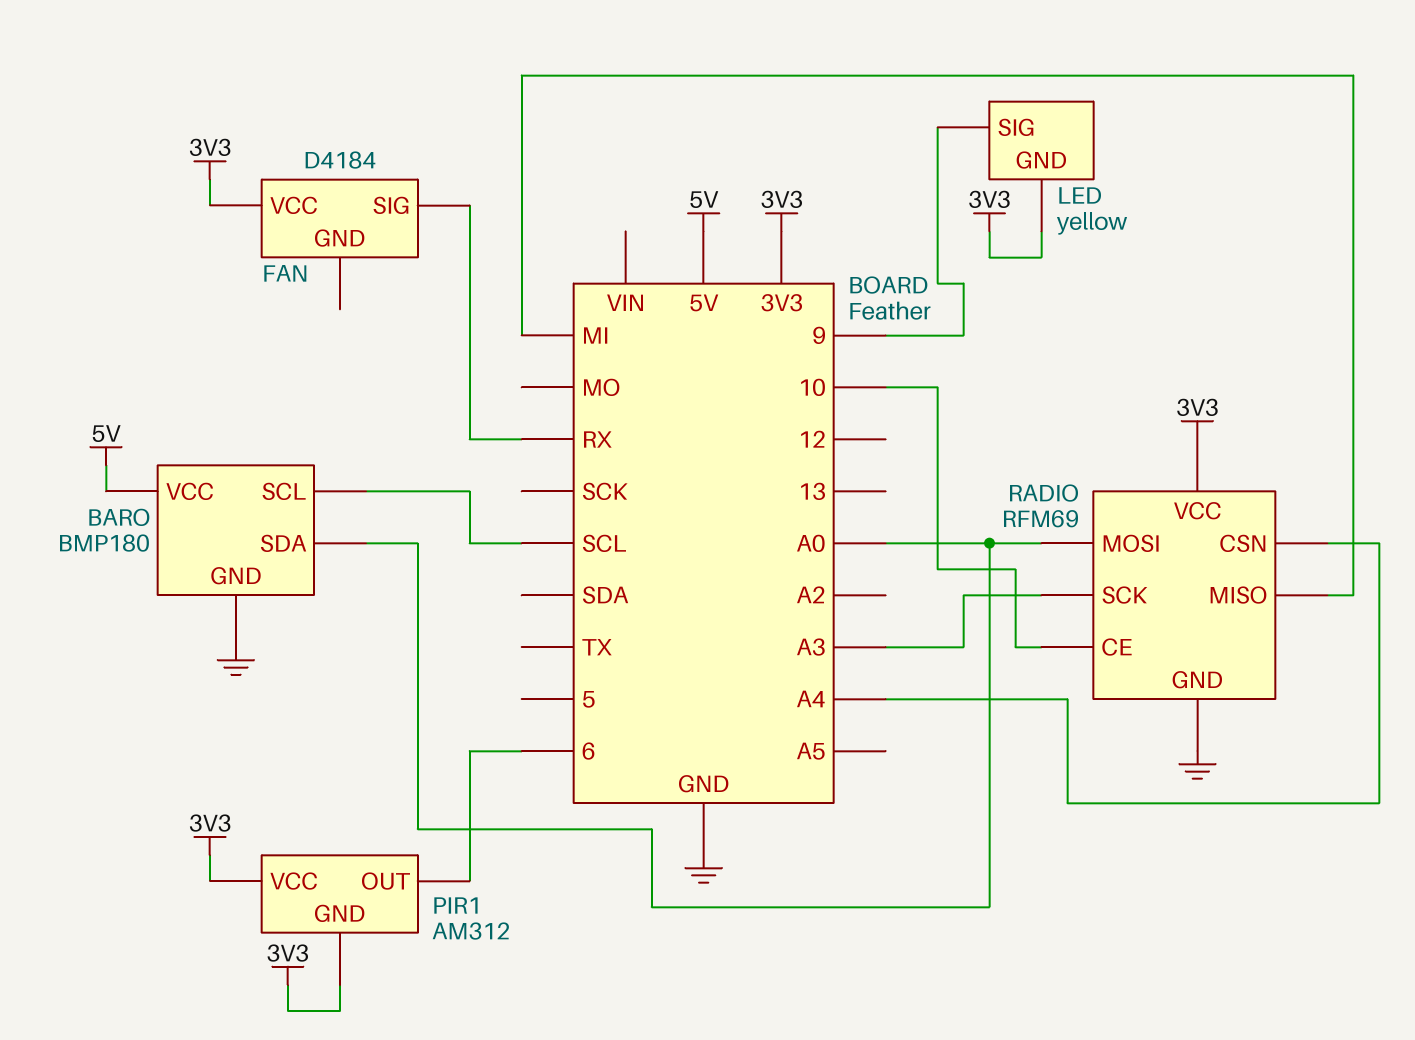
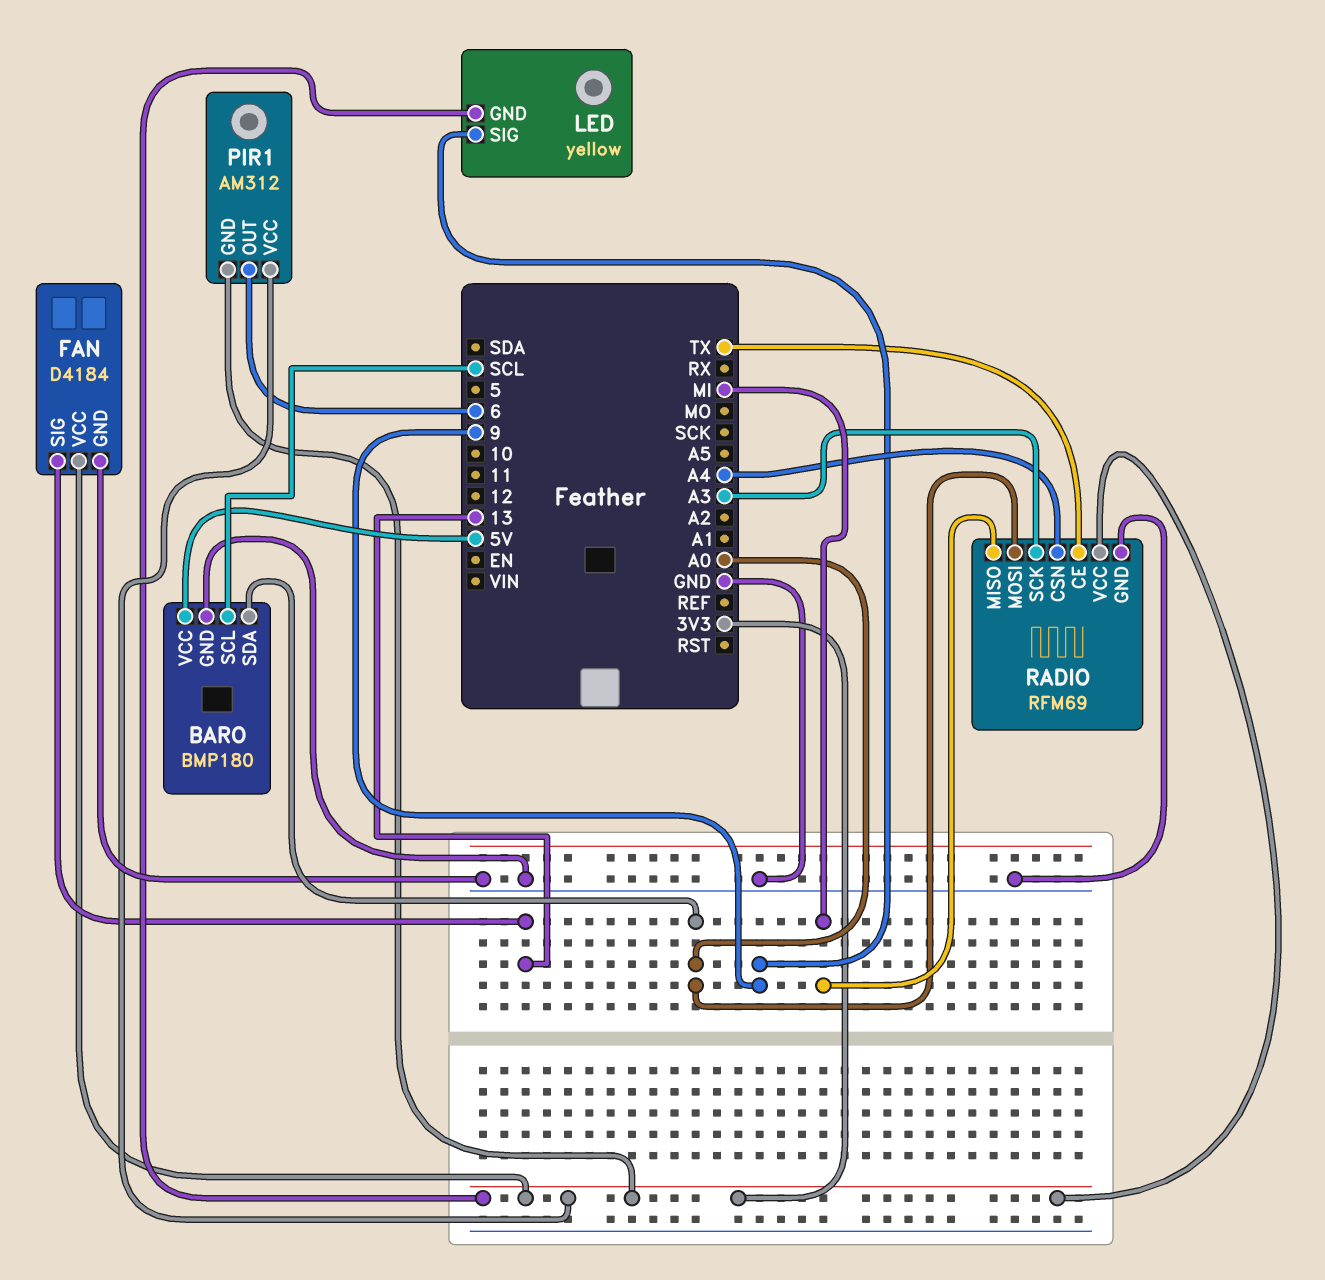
FAN pin GND: none -> GND
FAN pin SIG: RX -> 13
RADIO pin CE: 10 -> TX

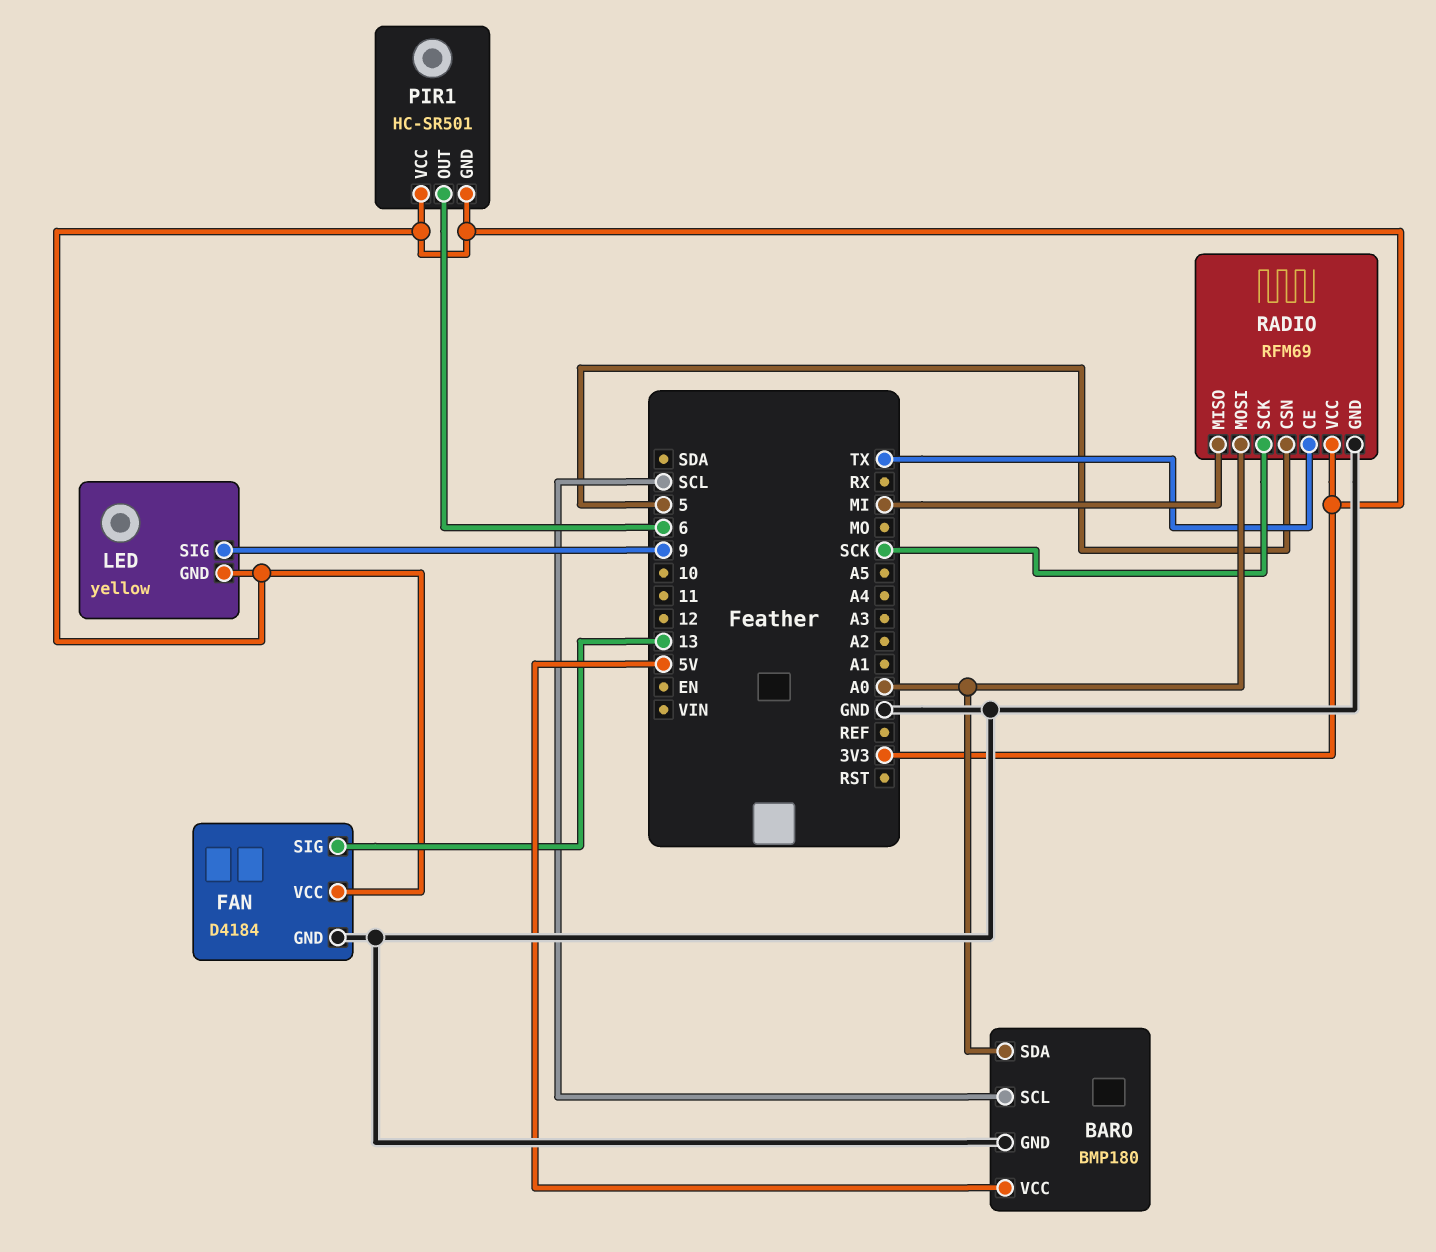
PIR1: AM312 -> HC-SR501
RADIO pin CSN: A4 -> 5
RADIO pin SCK: A3 -> SCK

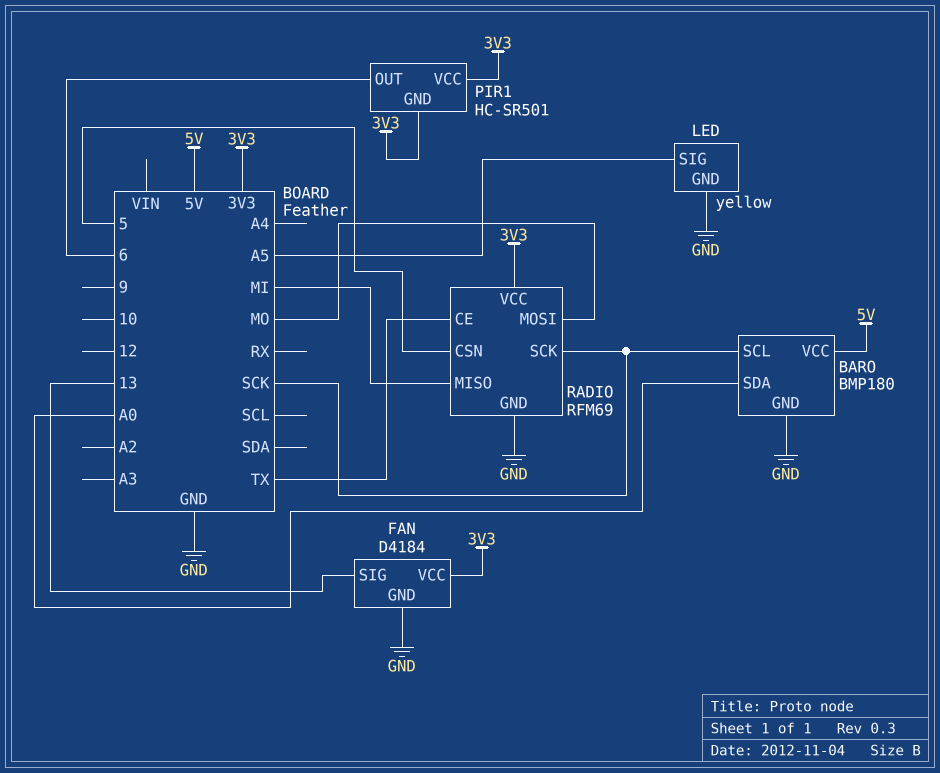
BARO pin SCL: SCL -> SCK
LED pin GND: 3V3 -> GND
LED pin SIG: 9 -> A5
RADIO pin MOSI: A0 -> MO

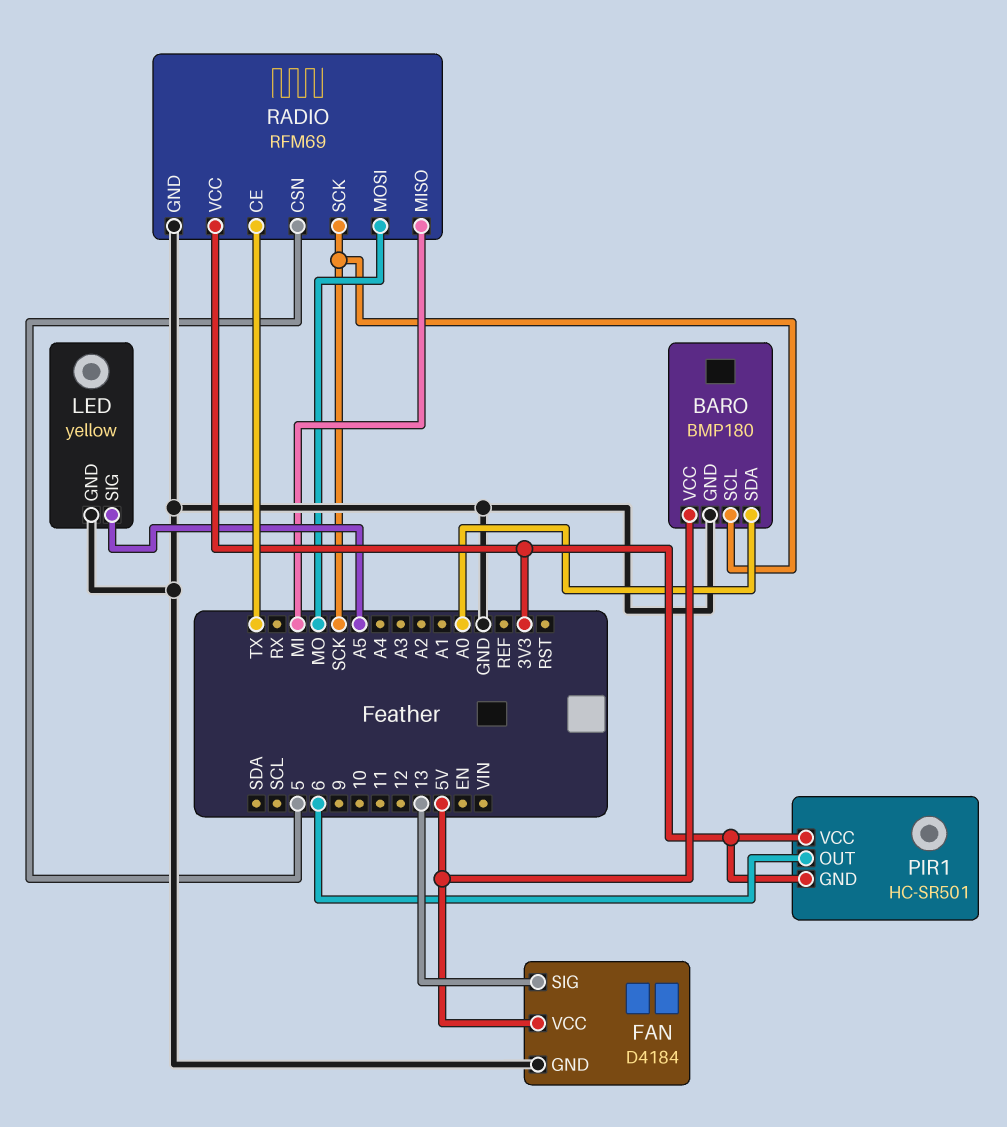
FAN pin VCC: 3V3 -> 5V

